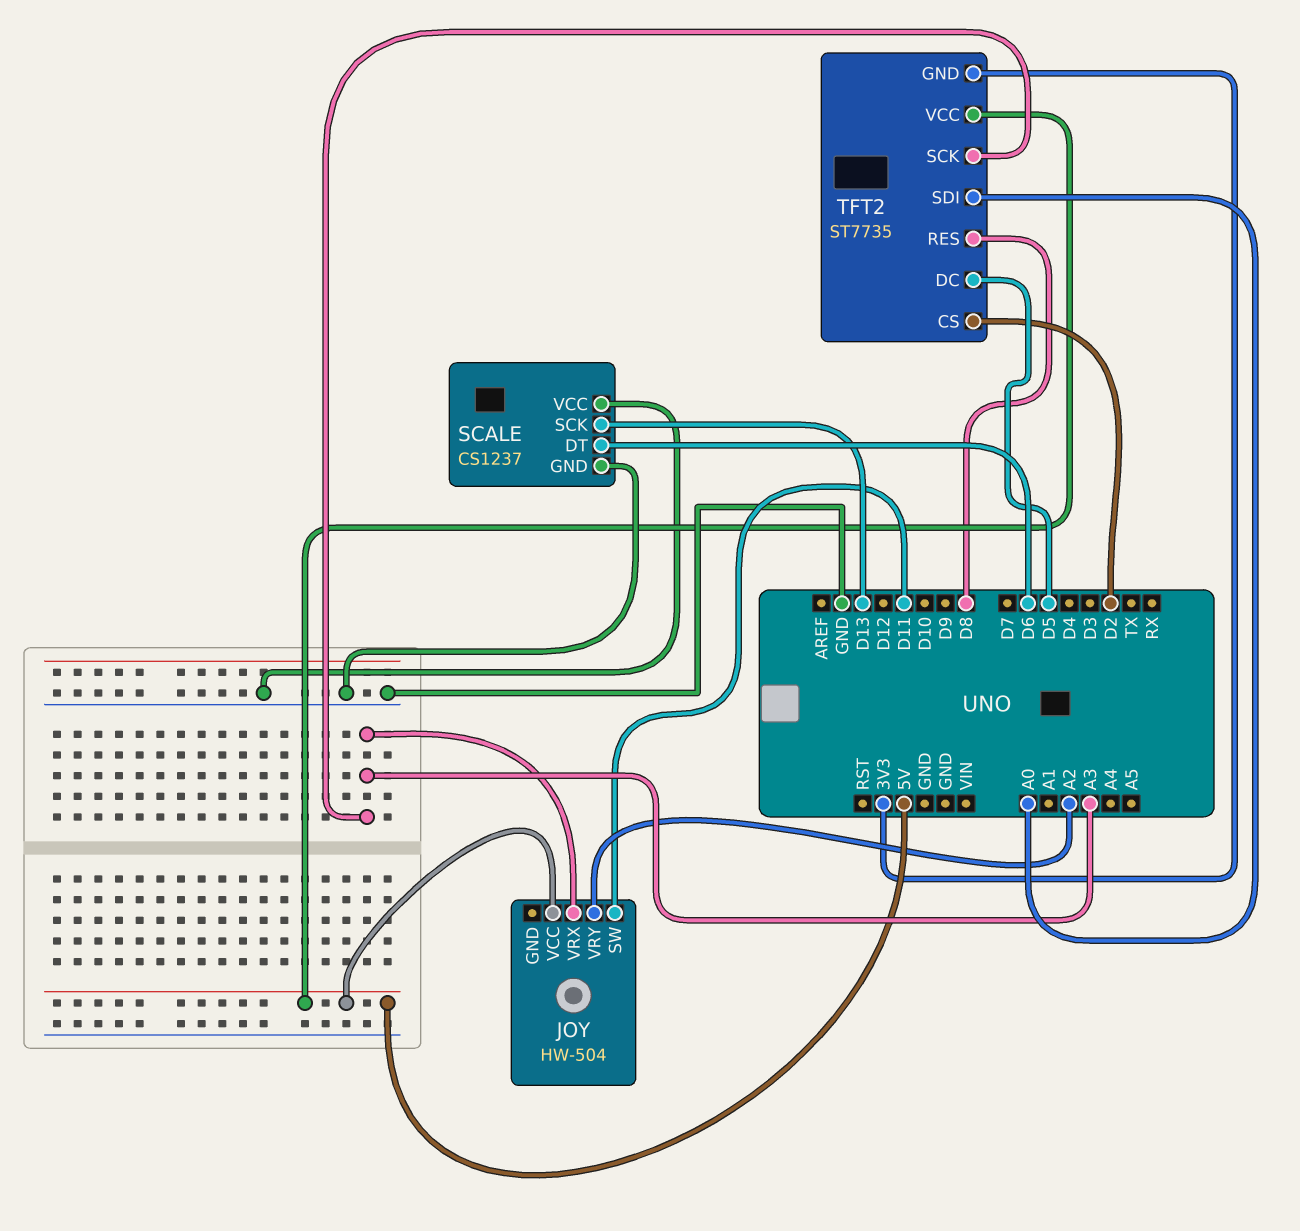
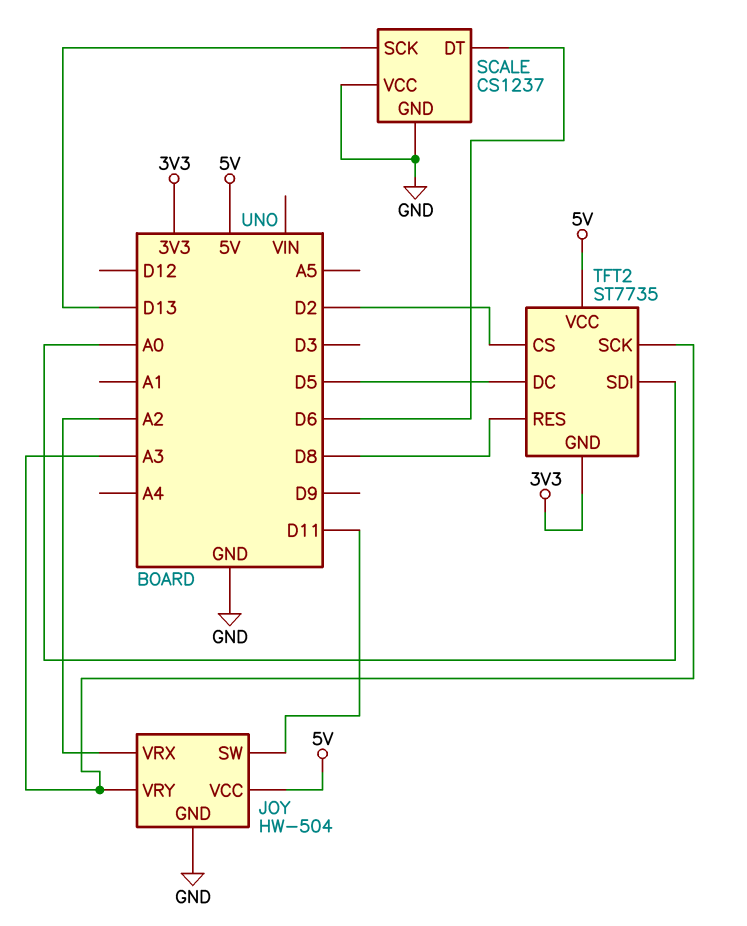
JOY pin GND: none -> GND
JOY pin VRX: A3 -> A2
JOY pin VRY: A2 -> A3

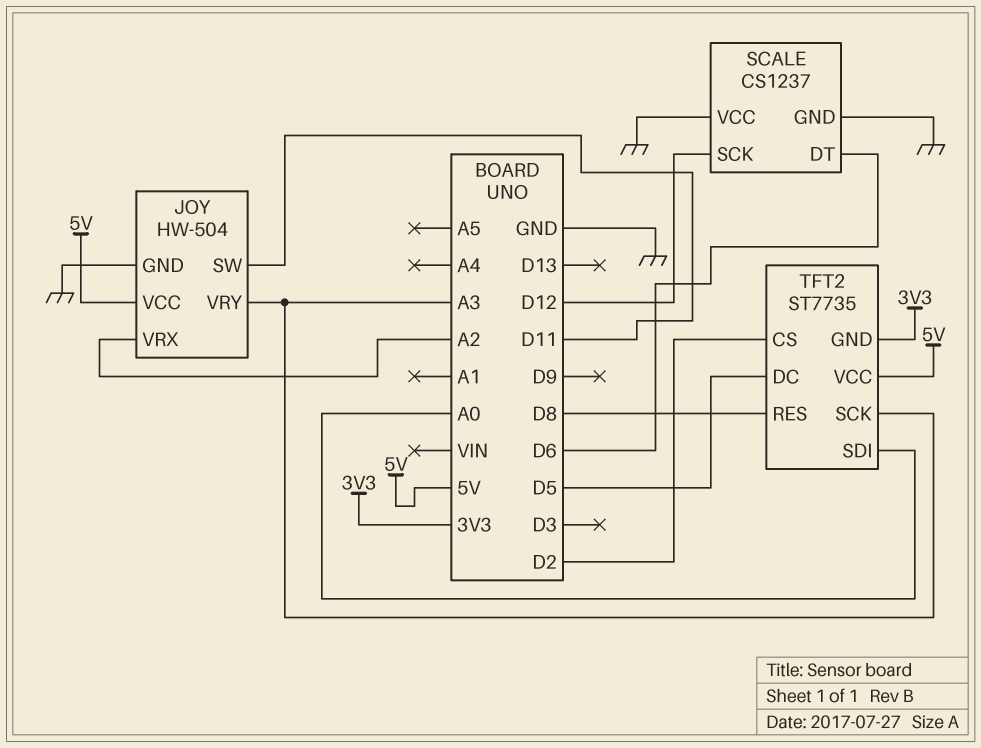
SCALE pin SCK: D13 -> D12

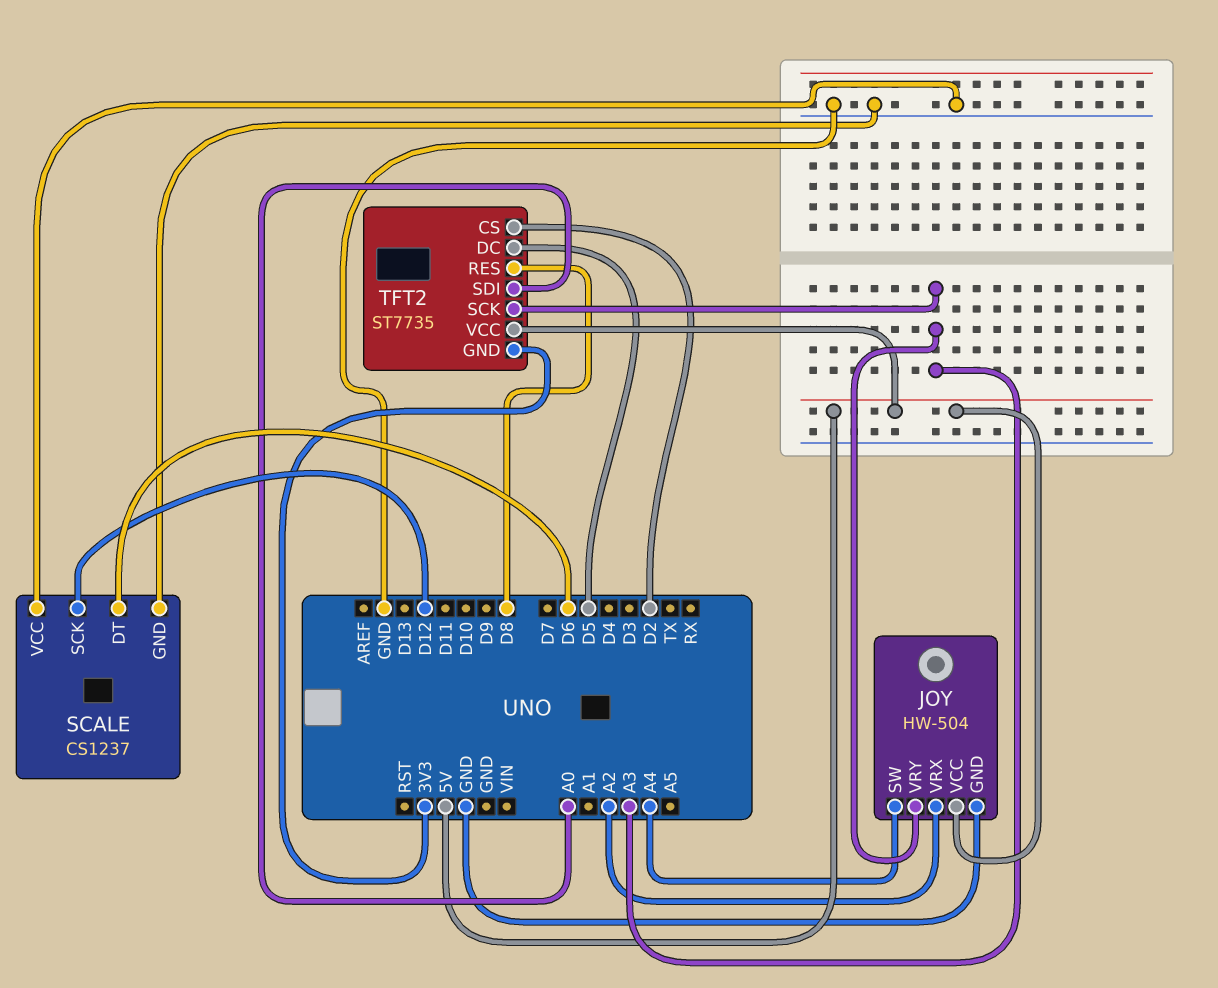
JOY pin SW: D11 -> A4

